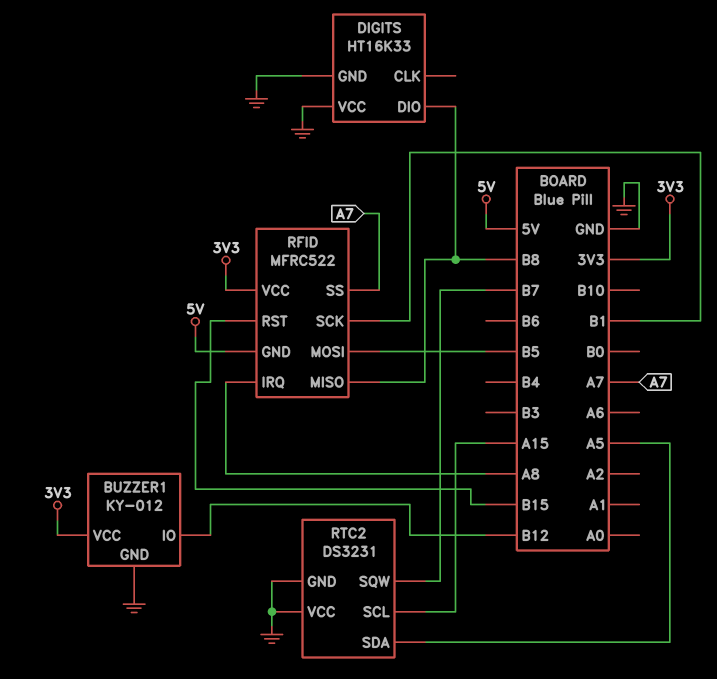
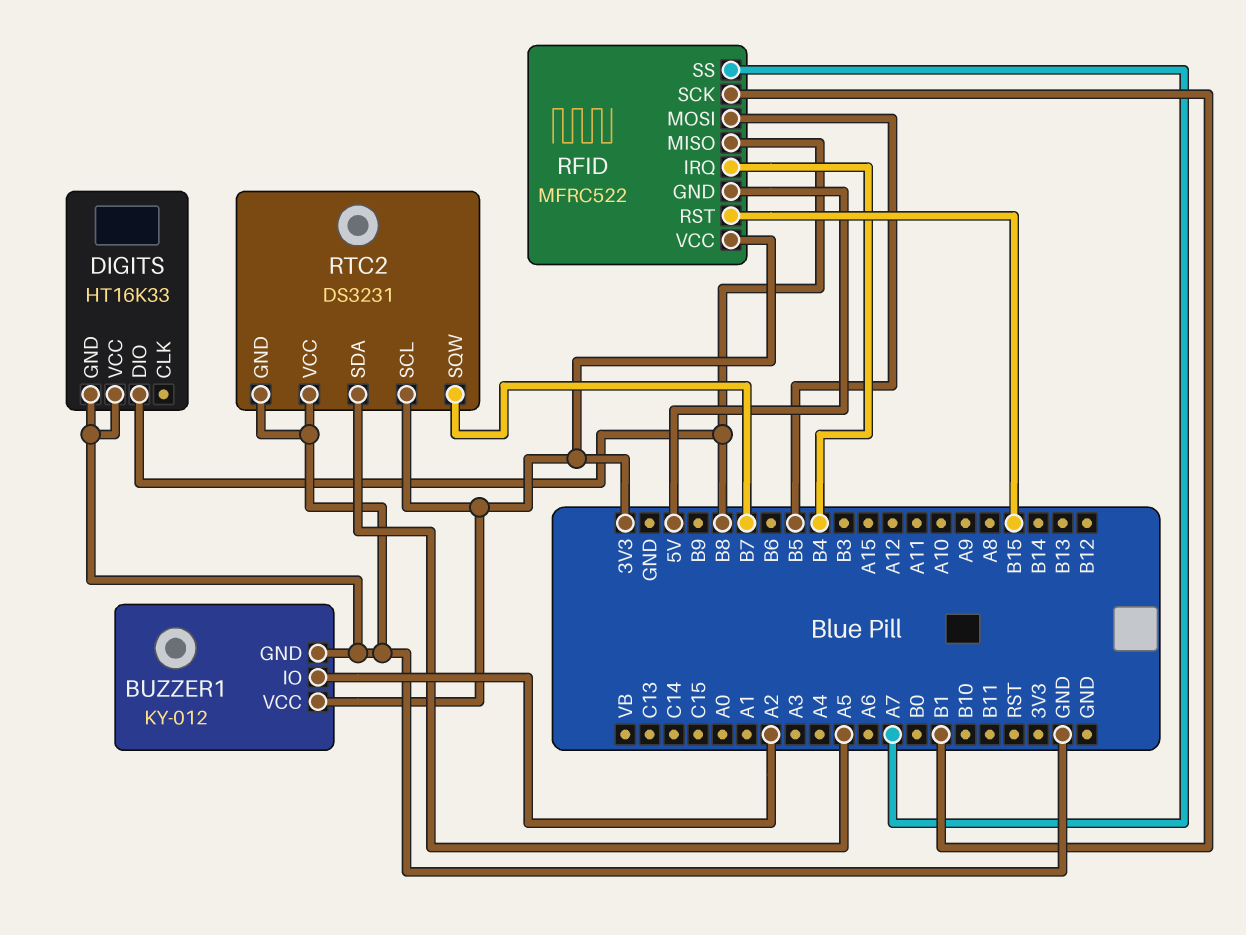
BUZZER1 pin IO: B12 -> A2
RFID pin IRQ: A8 -> B4
RTC2 pin SCL: A15 -> 3V3

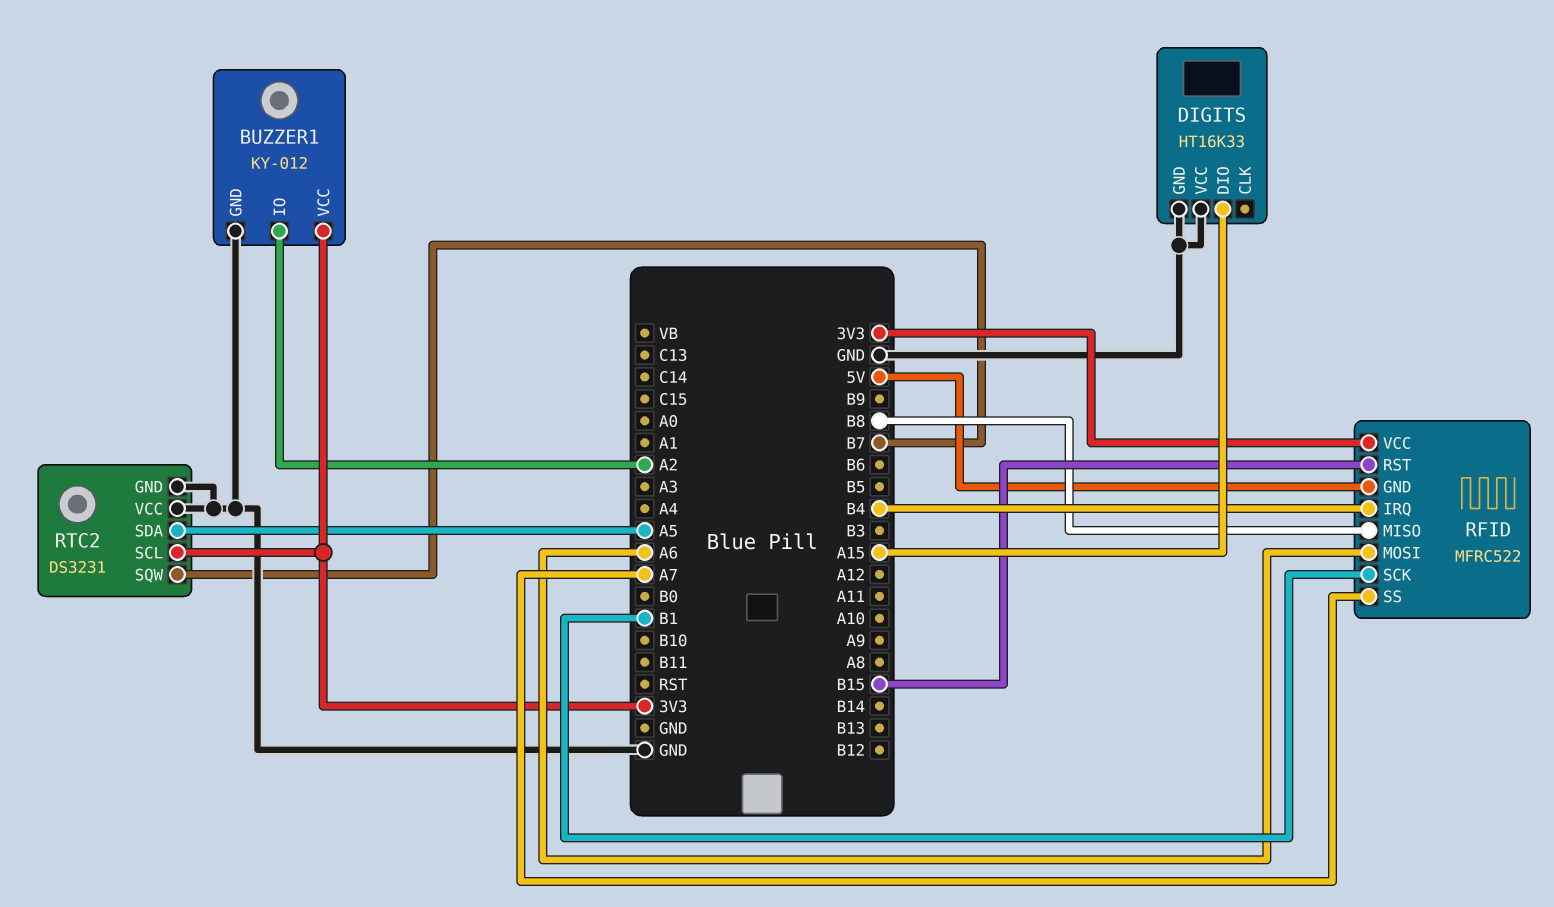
DIGITS pin DIO: B8 -> A15
RFID pin MOSI: B5 -> A6

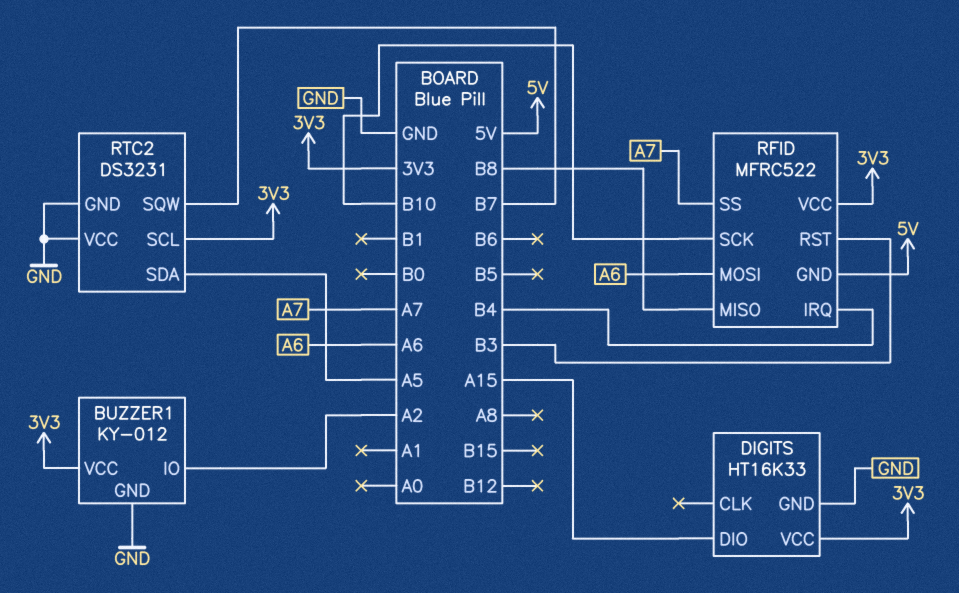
DIGITS pin VCC: GND -> 3V3
RFID pin RST: B15 -> B3
RFID pin SCK: B1 -> B10

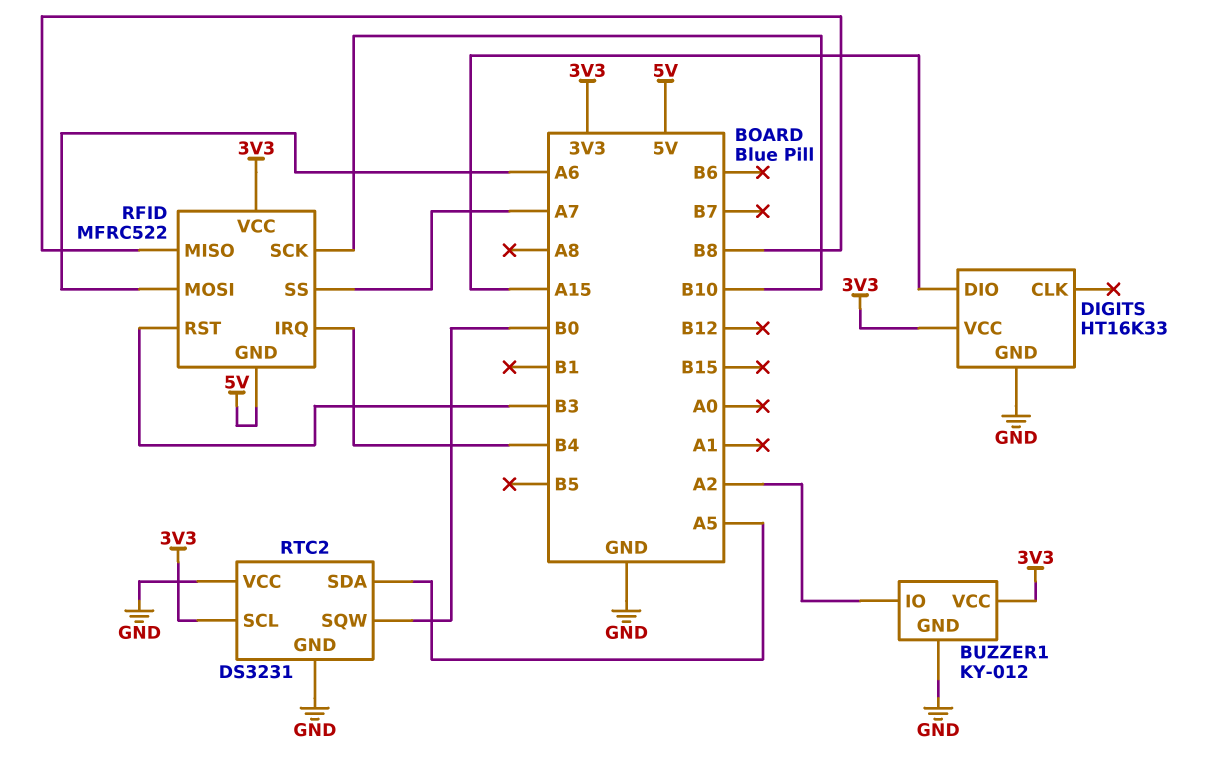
RTC2 pin SQW: B7 -> B0

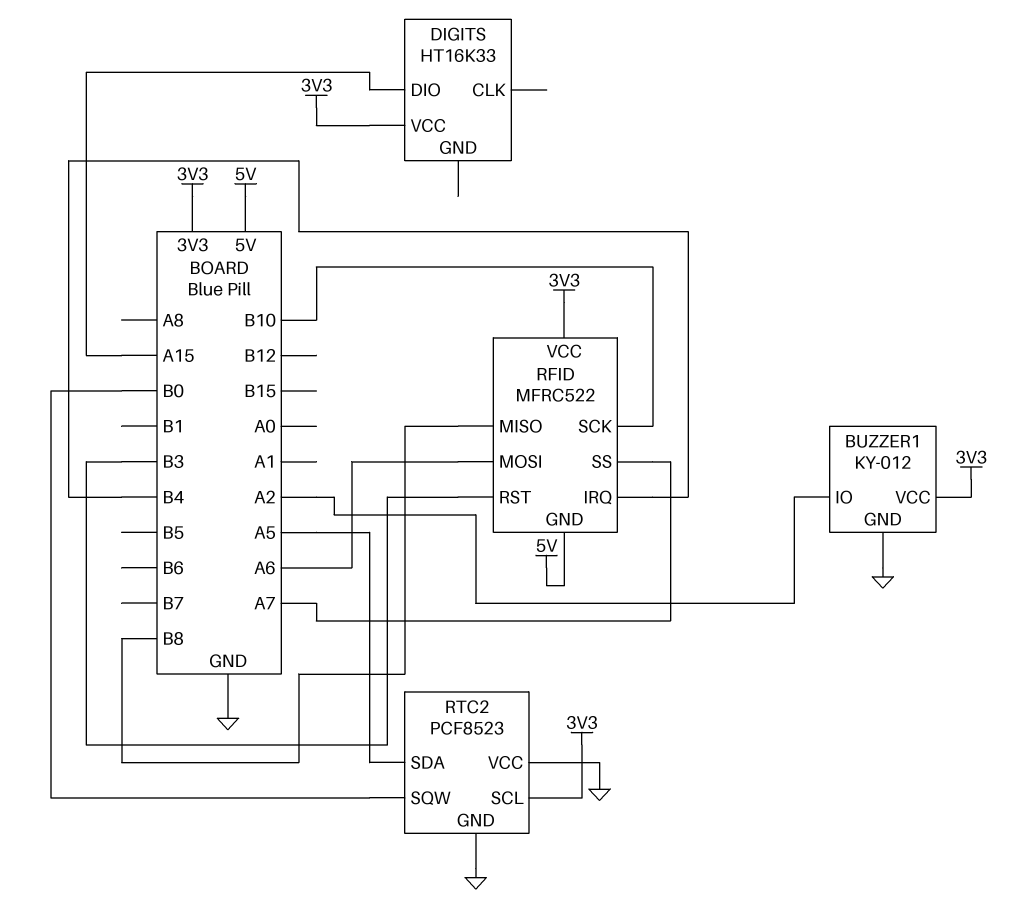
DIGITS pin GND: GND -> none
RTC2: DS3231 -> PCF8523

